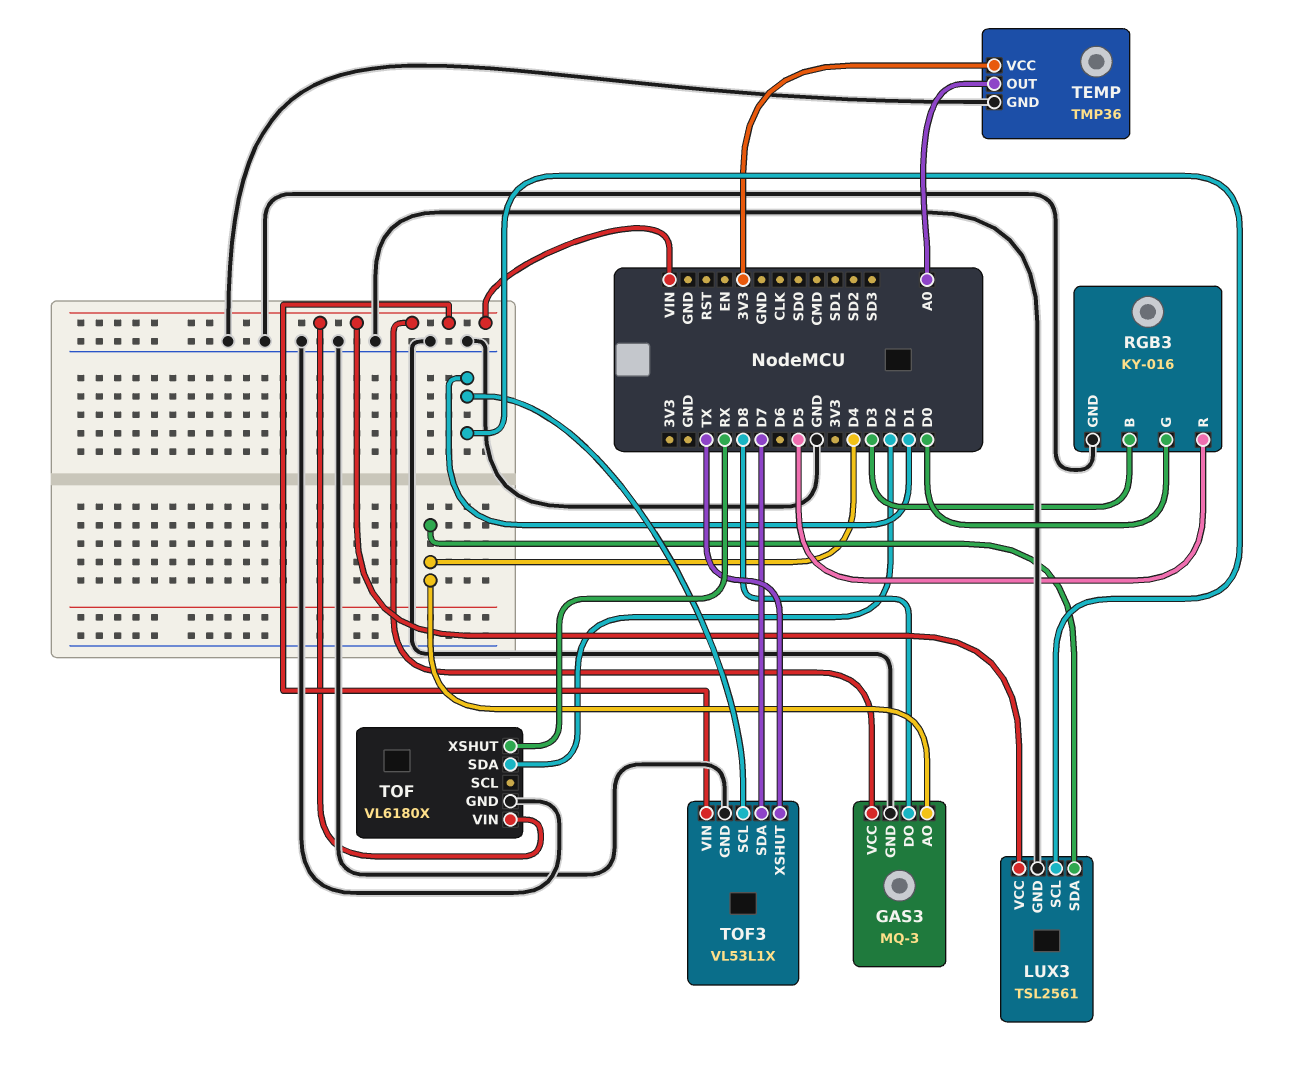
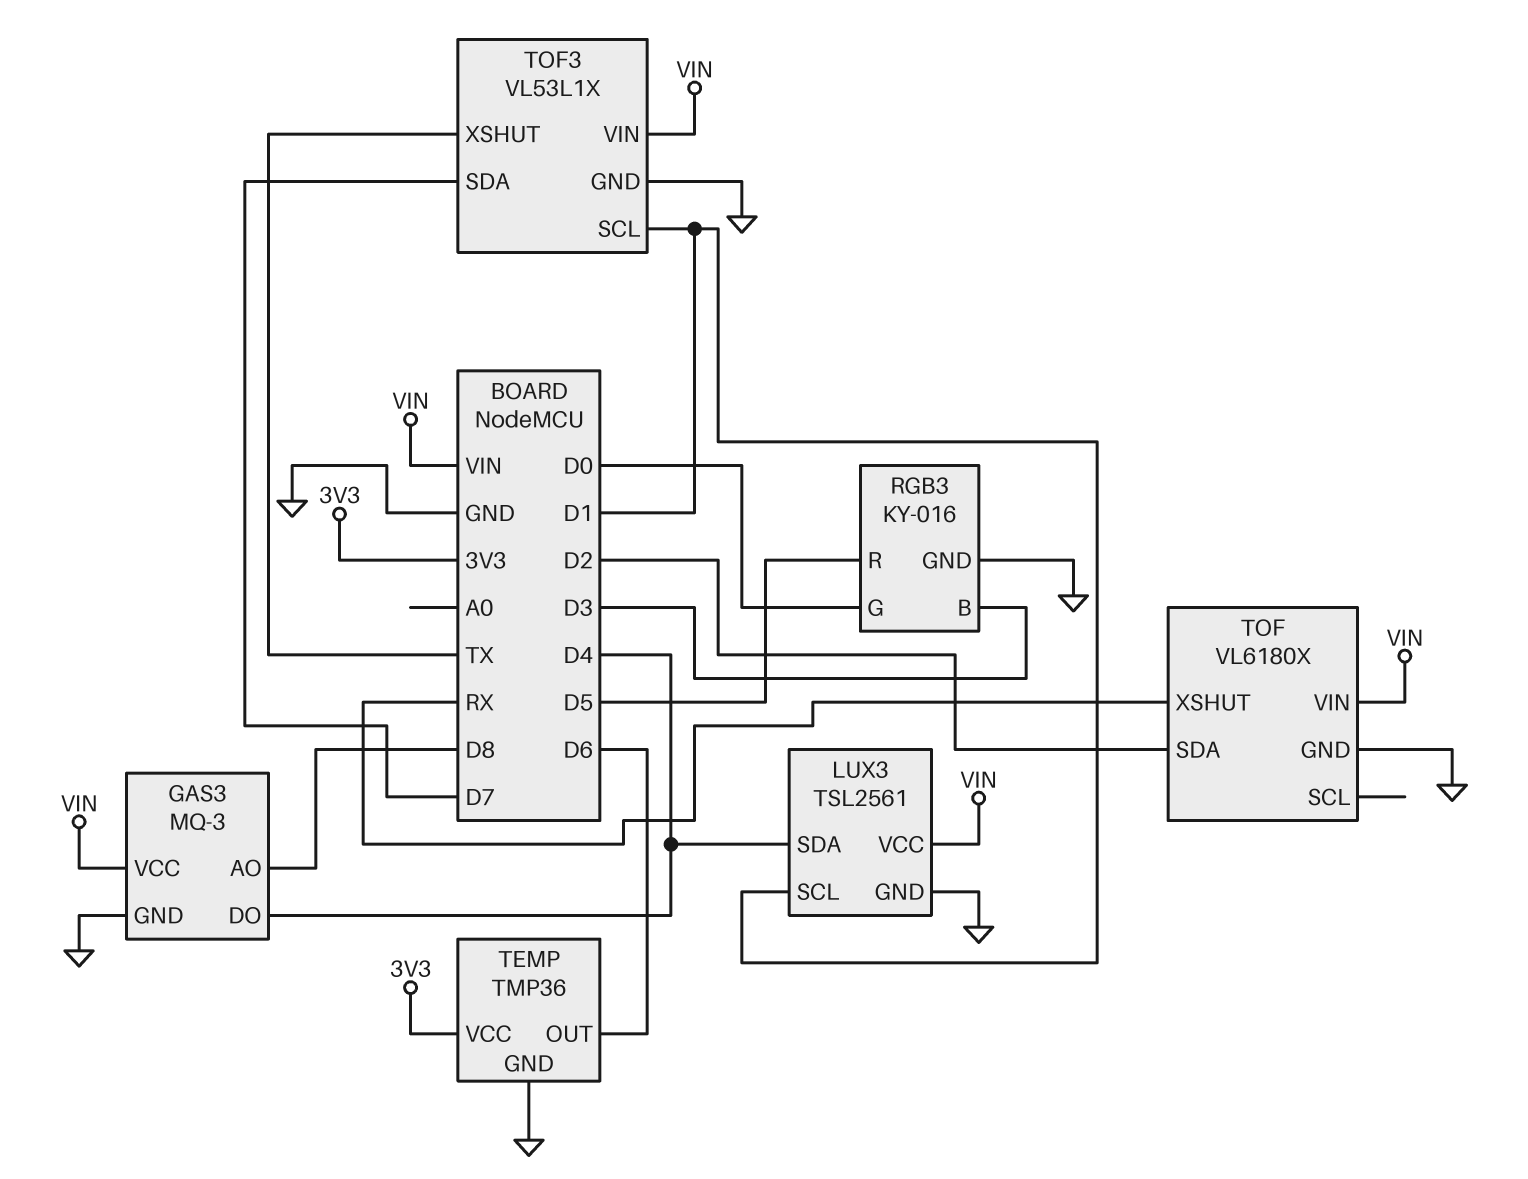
GAS3 pin AO: D4 -> D8
GAS3 pin DO: D8 -> D4
TEMP pin OUT: A0 -> D6

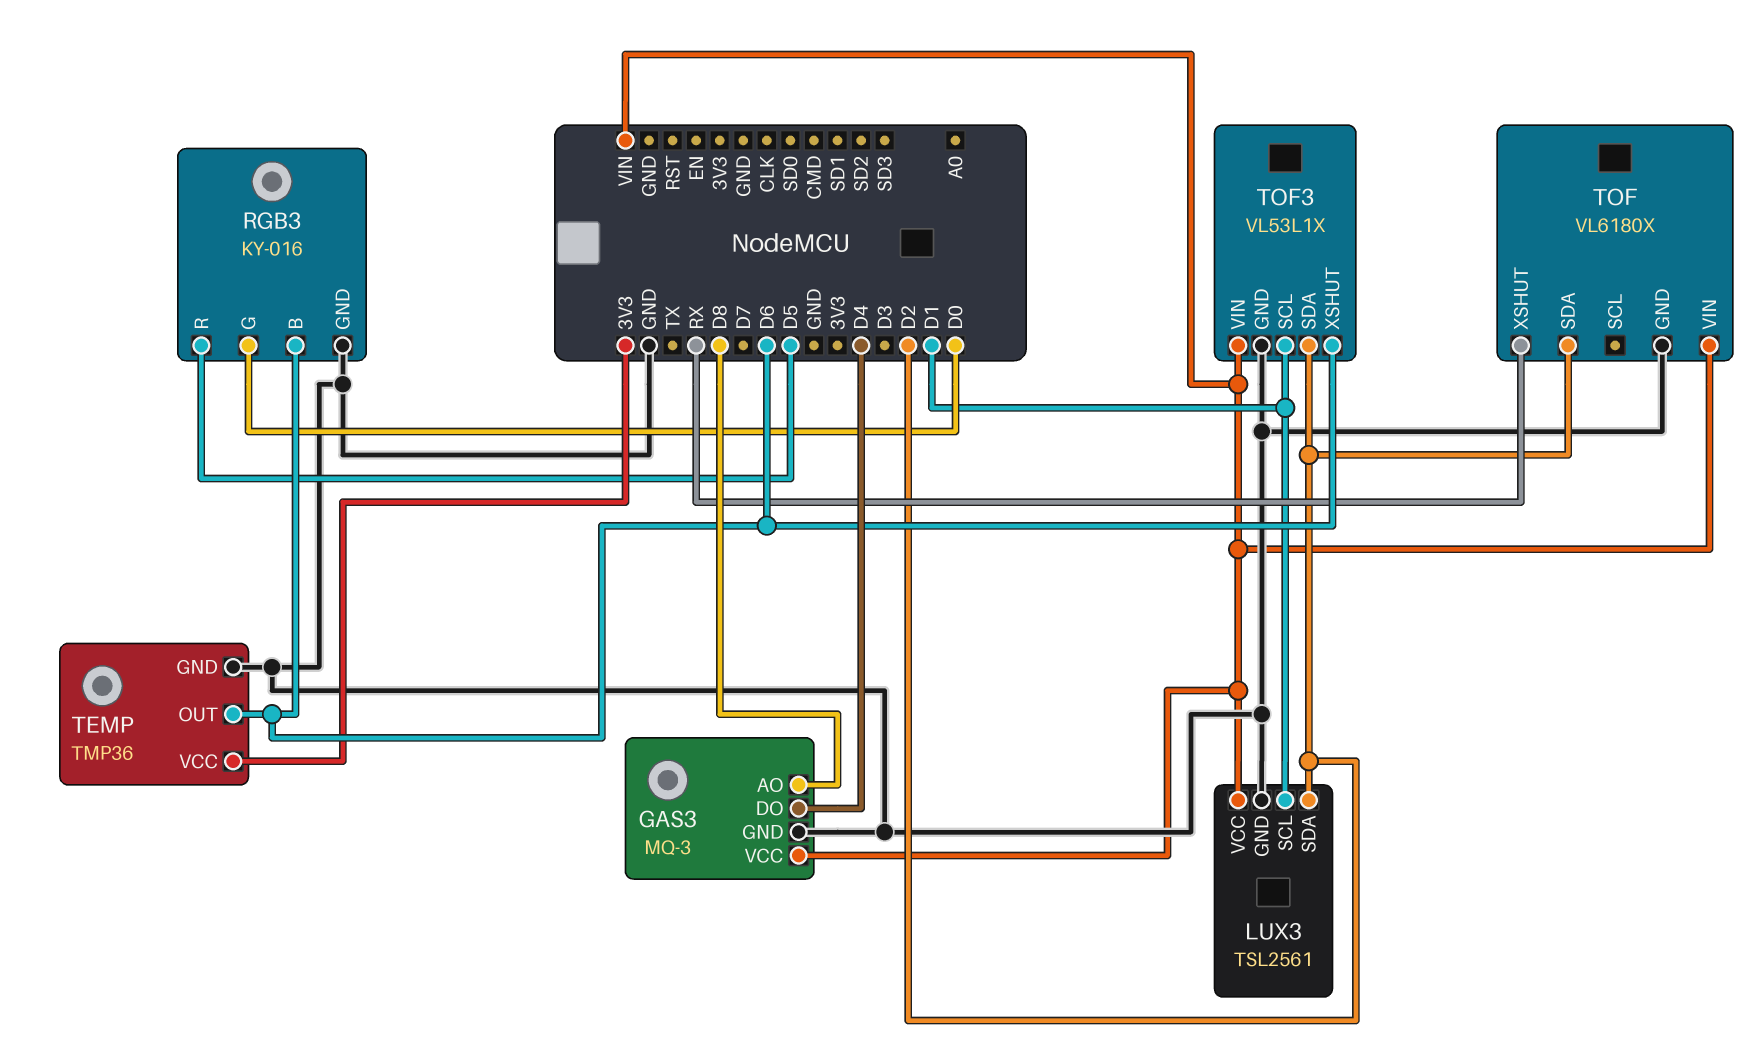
LUX3 pin SDA: D4 -> D2
RGB3 pin B: D3 -> D6
TOF3 pin SDA: D7 -> D2
TOF3 pin XSHUT: TX -> D6

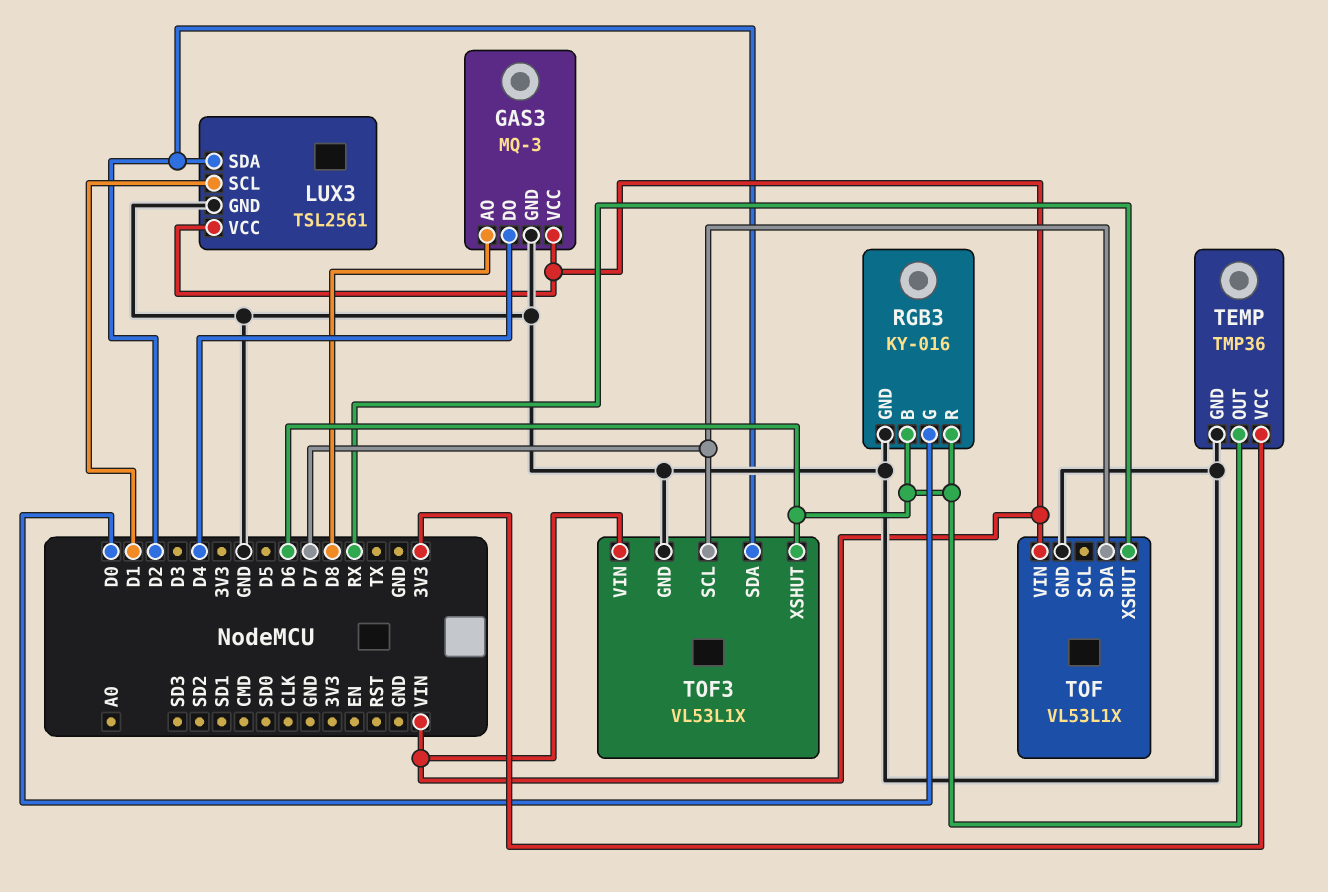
RGB3 pin R: D5 -> D6
TOF: VL6180X -> VL53L1X
TOF pin SDA: D2 -> D7
TOF3 pin SCL: D1 -> D7

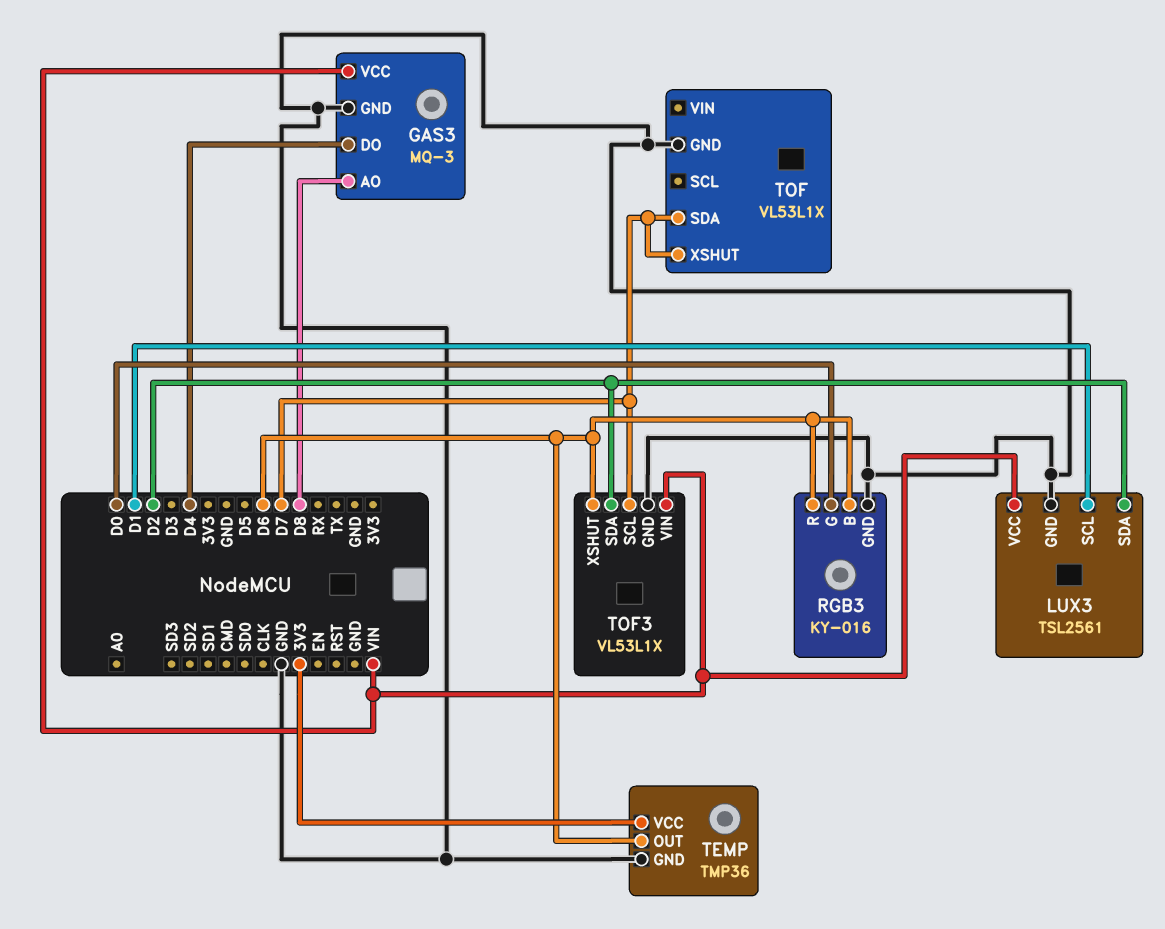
TOF pin VIN: VIN -> none
TOF pin XSHUT: RX -> D7

